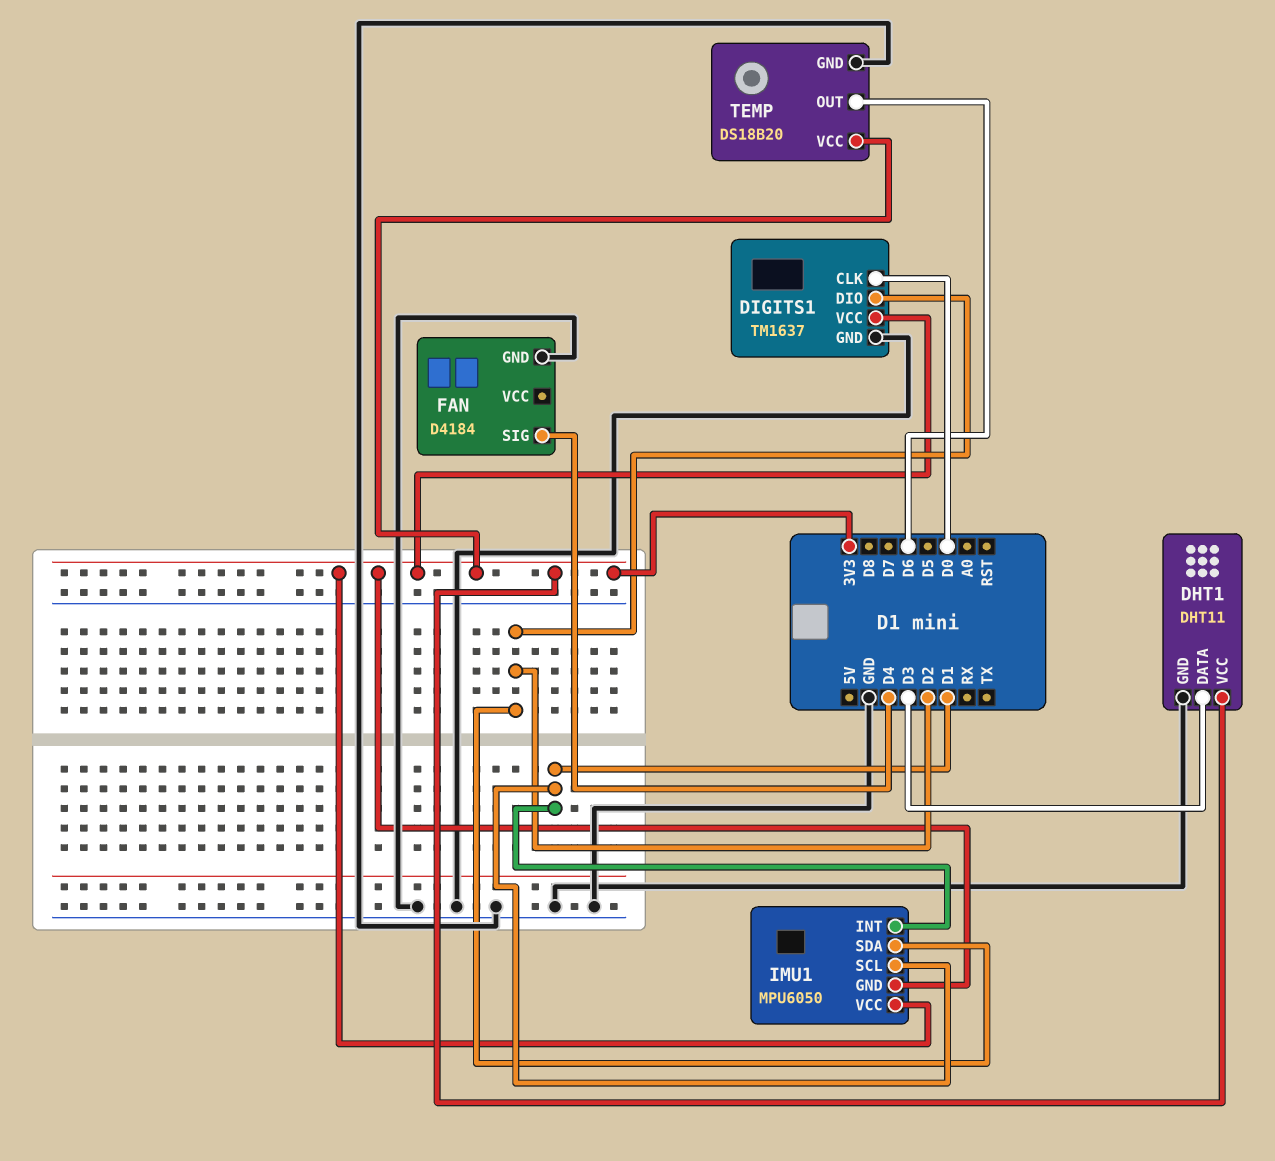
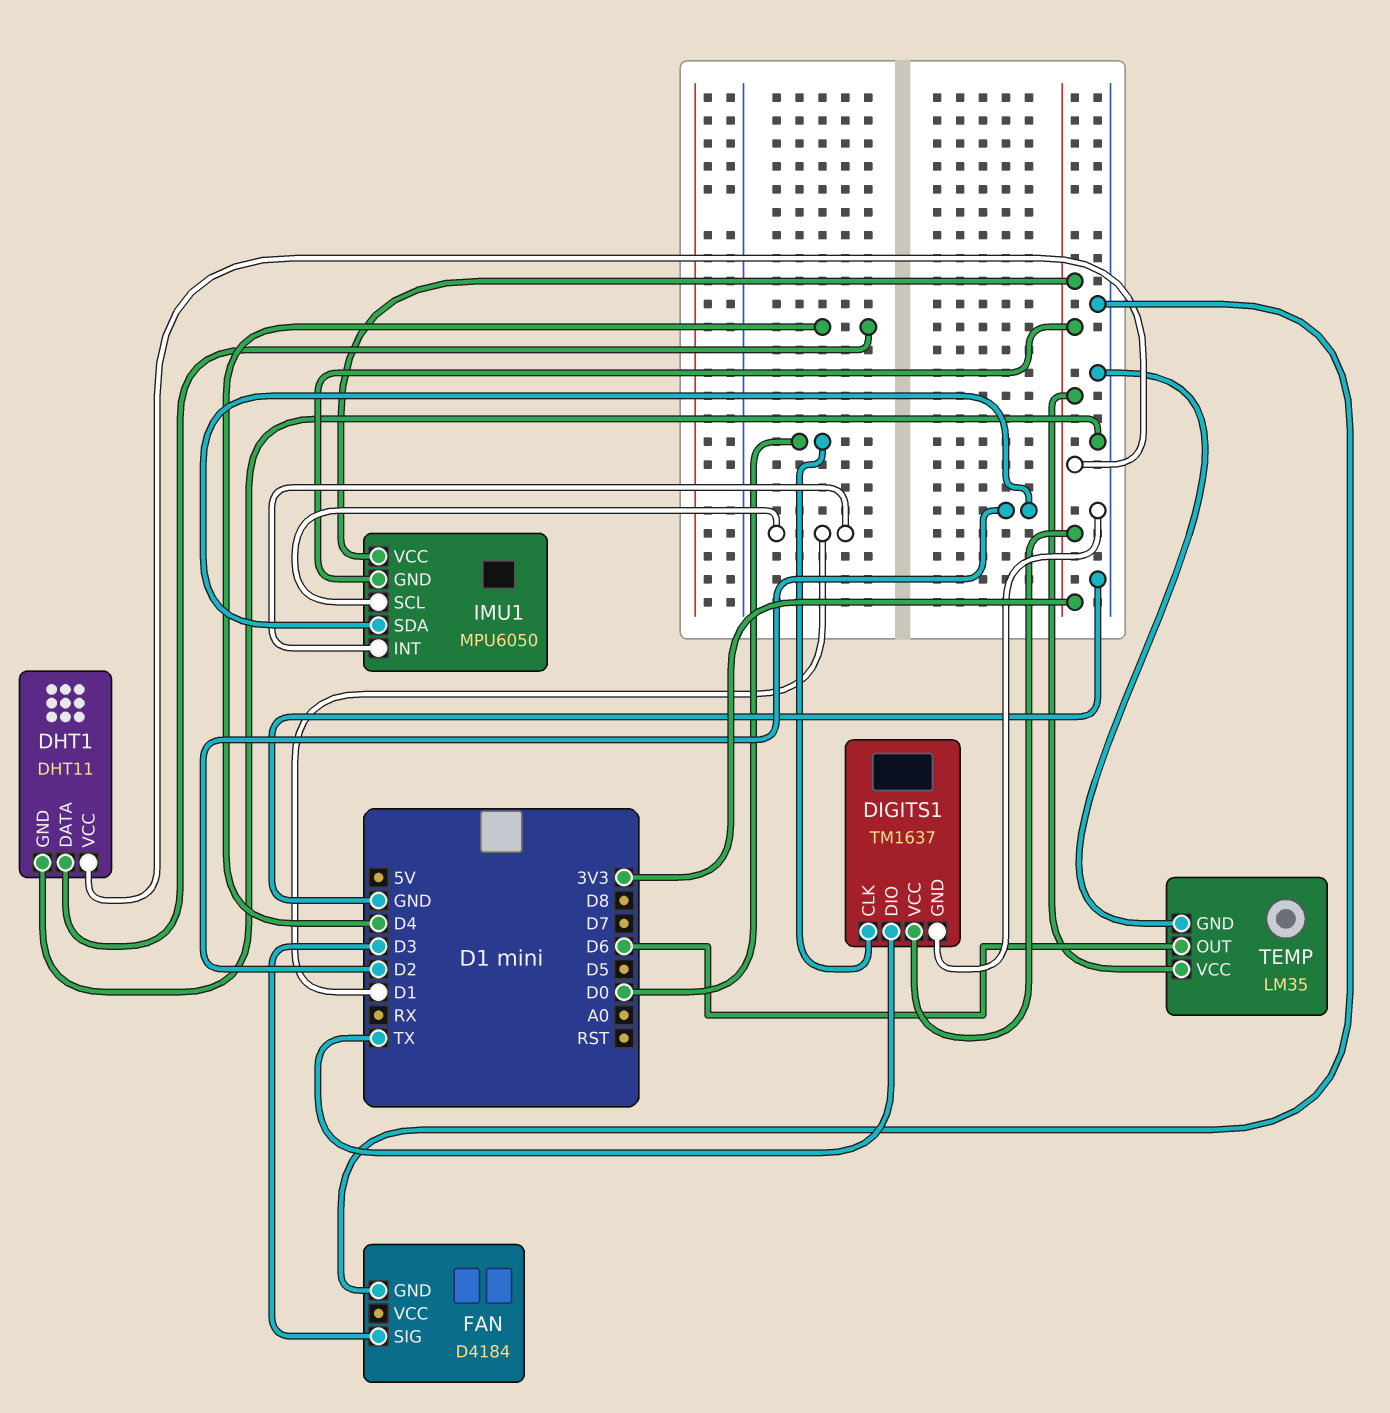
DHT1 pin DATA: D3 -> D4
DIGITS1 pin DIO: D2 -> TX
FAN pin SIG: D4 -> D3
TEMP: DS18B20 -> LM35

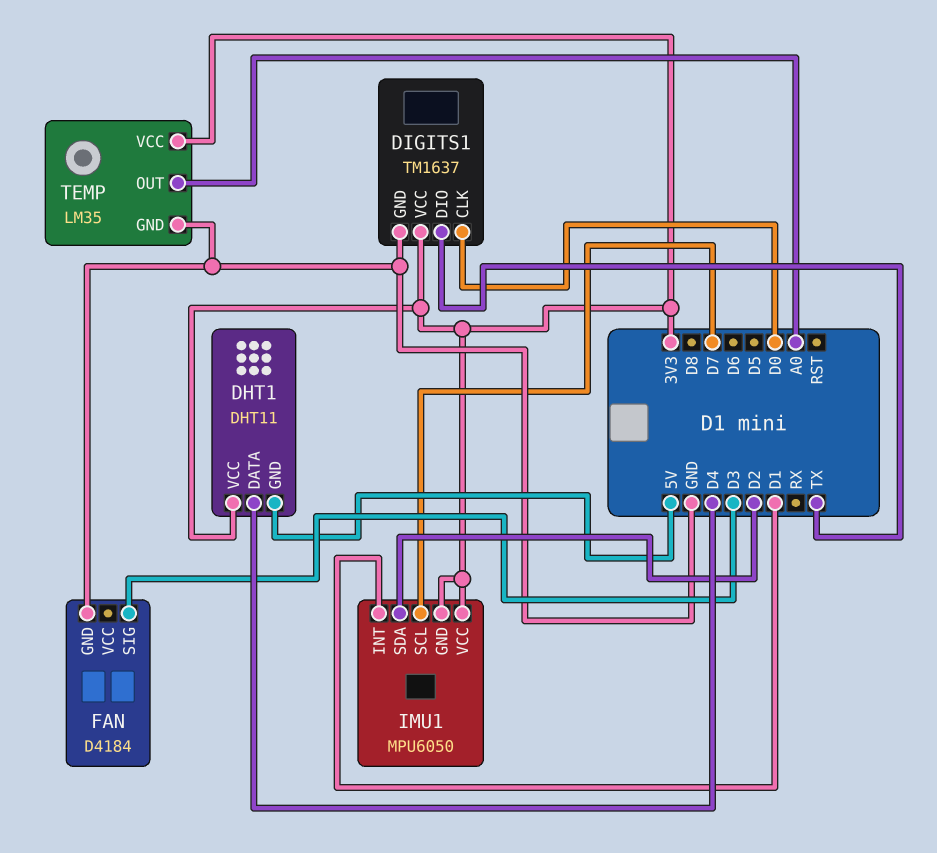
DHT1 pin GND: GND -> 5V
IMU1 pin SCL: D1 -> D7
TEMP pin OUT: D6 -> A0

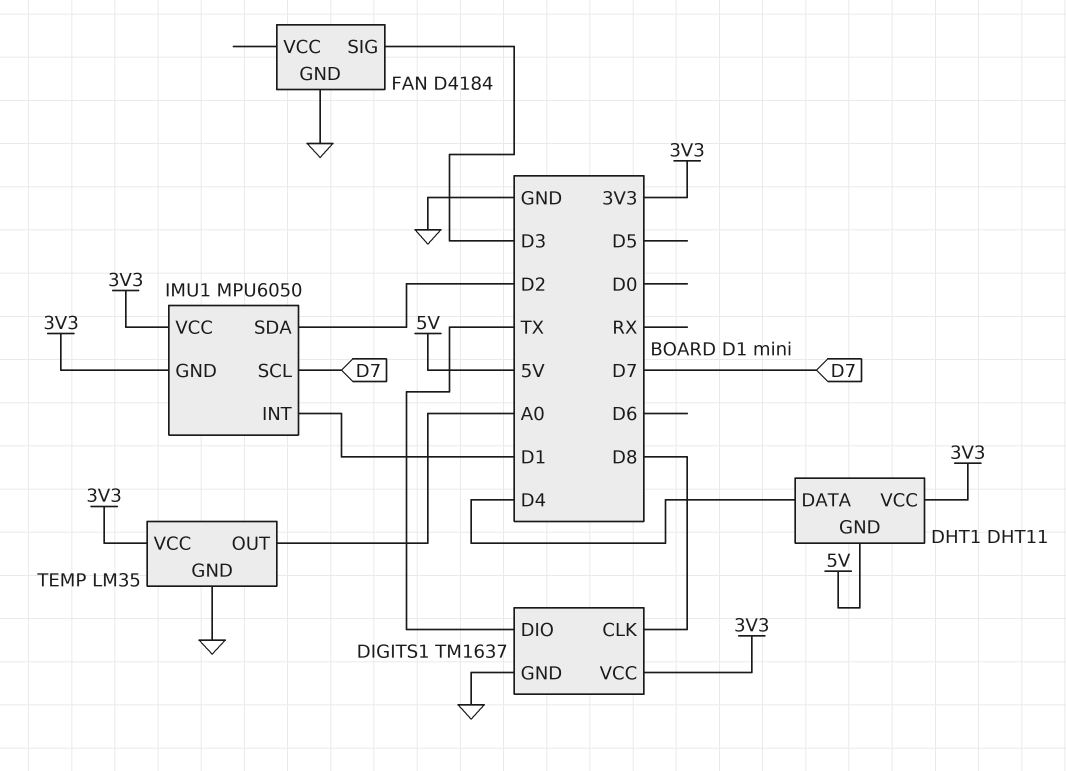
DIGITS1 pin CLK: D0 -> D8

